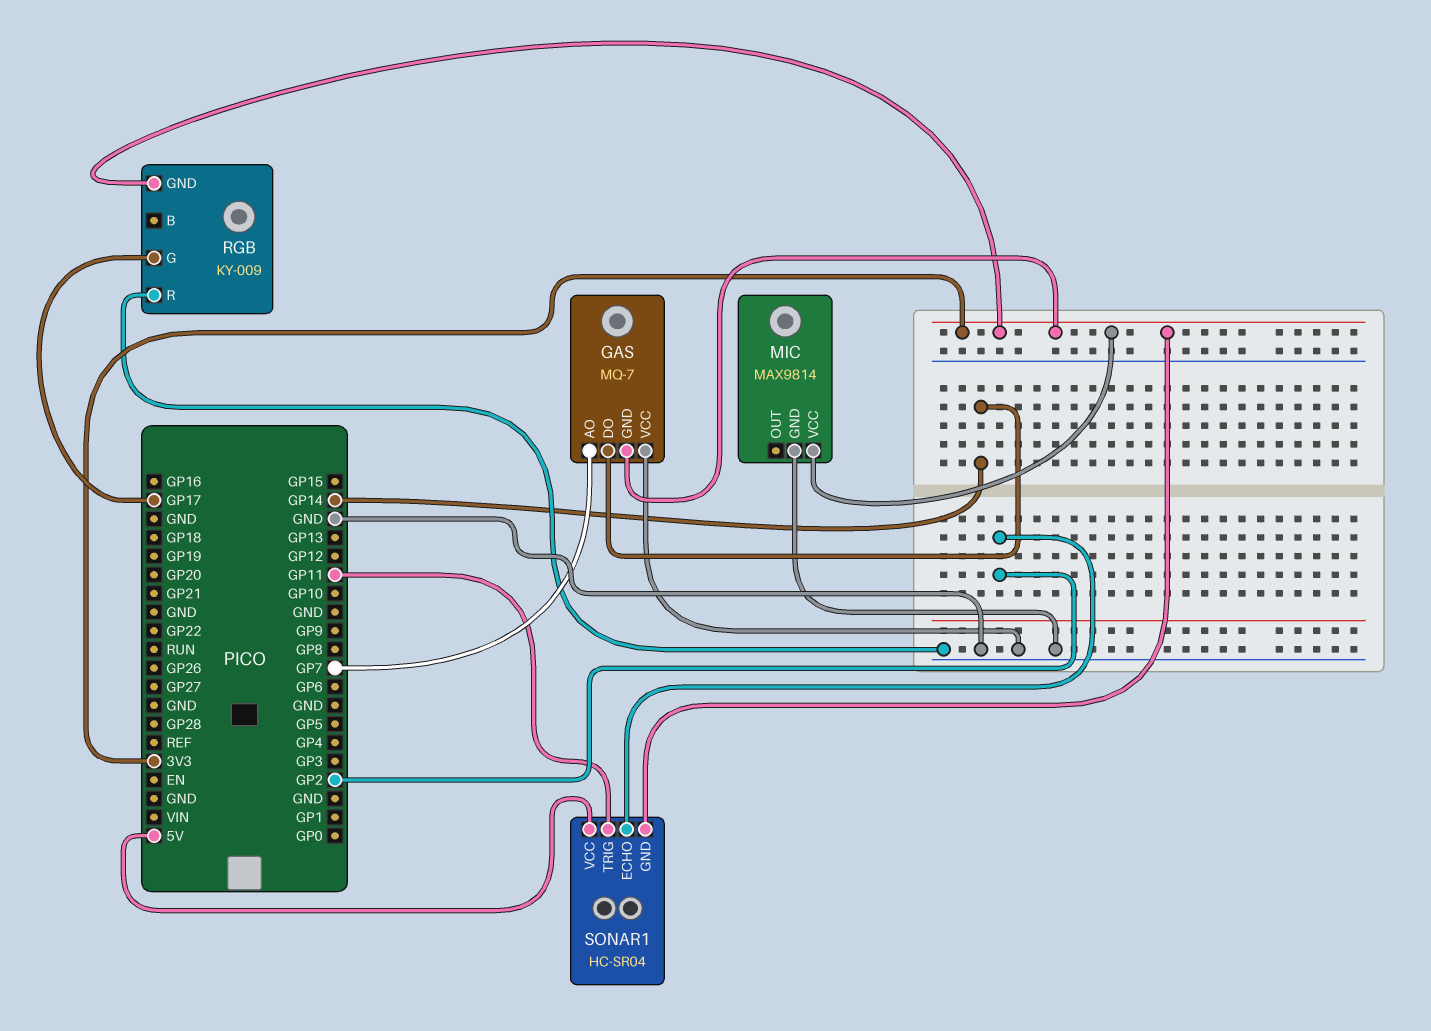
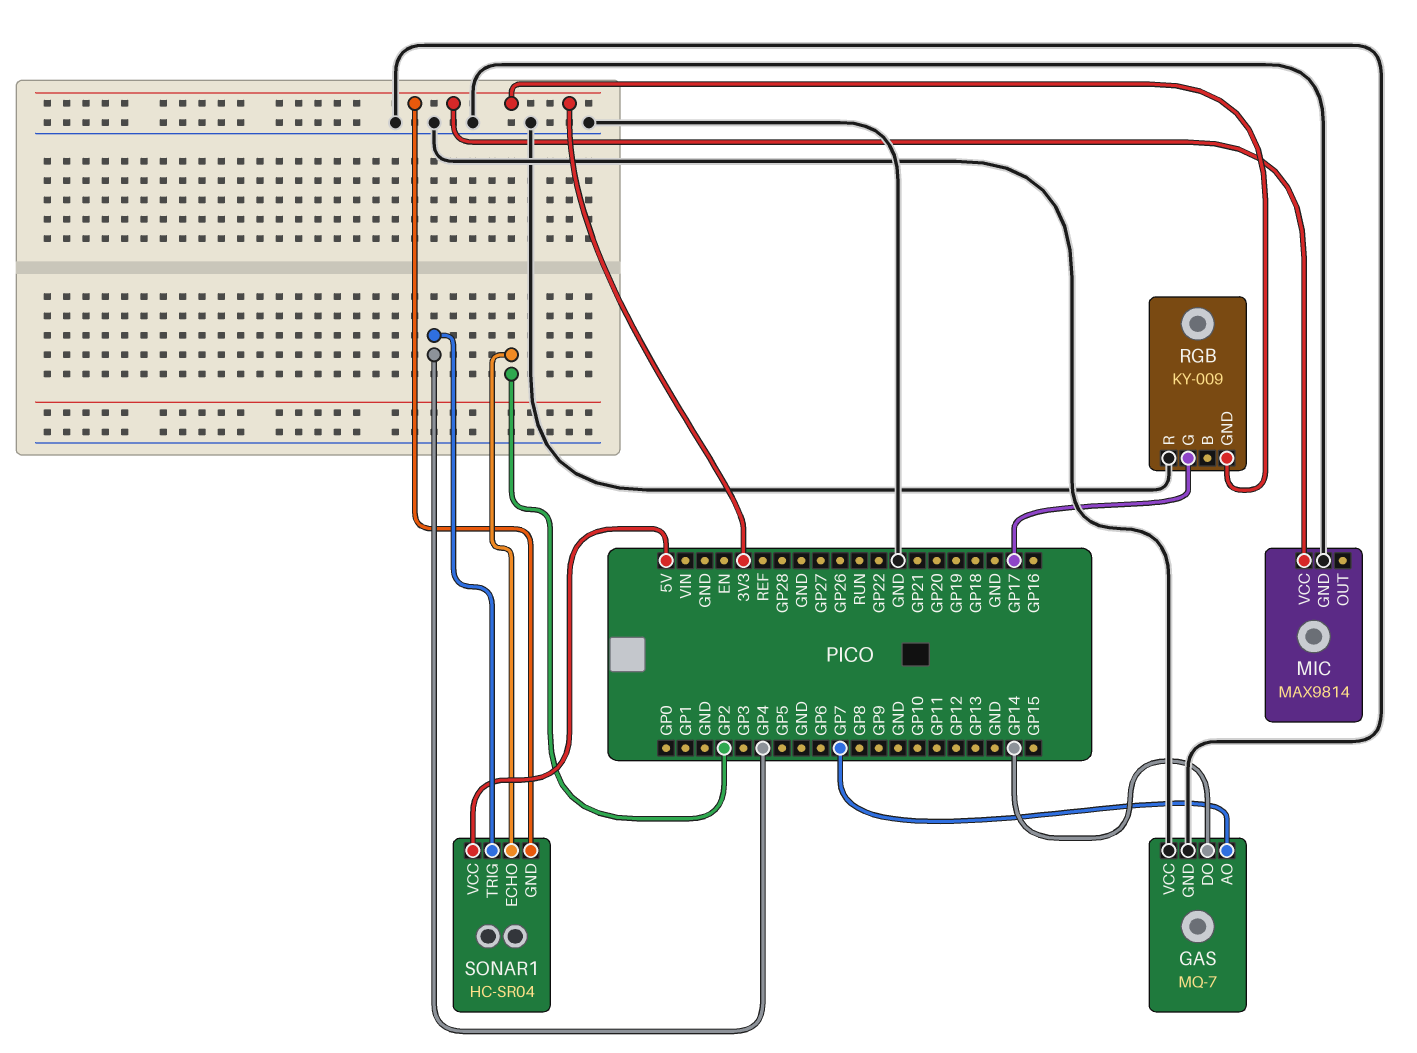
GAS pin GND: 3V3 -> GND
SONAR1 pin TRIG: GP11 -> GP4

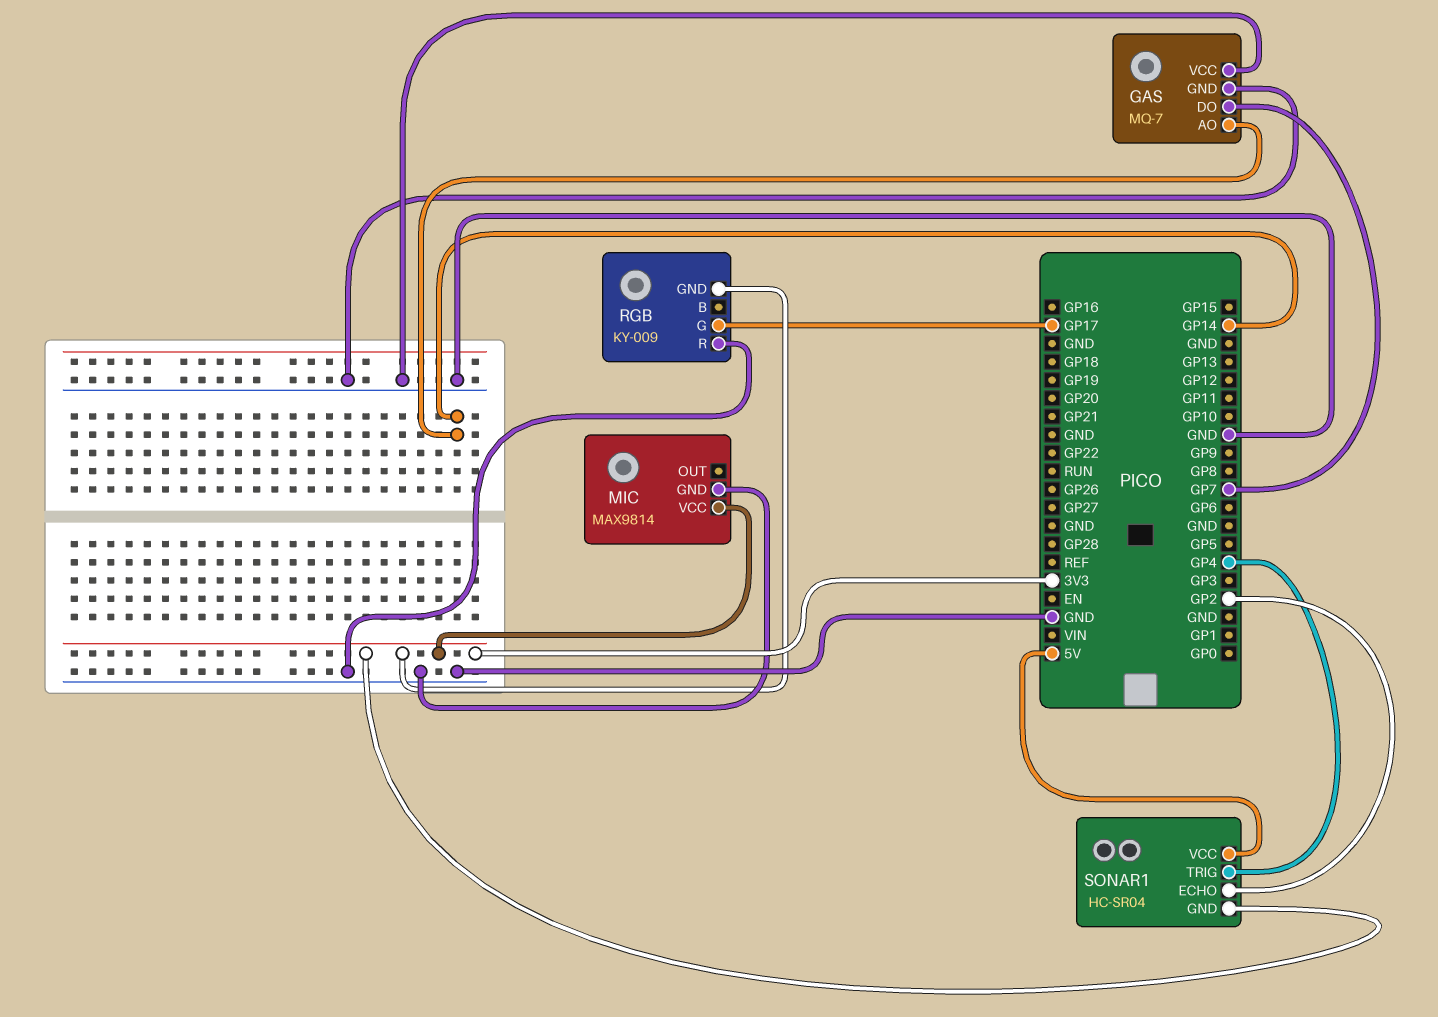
GAS pin AO: GP7 -> GP14
GAS pin DO: GP14 -> GP7

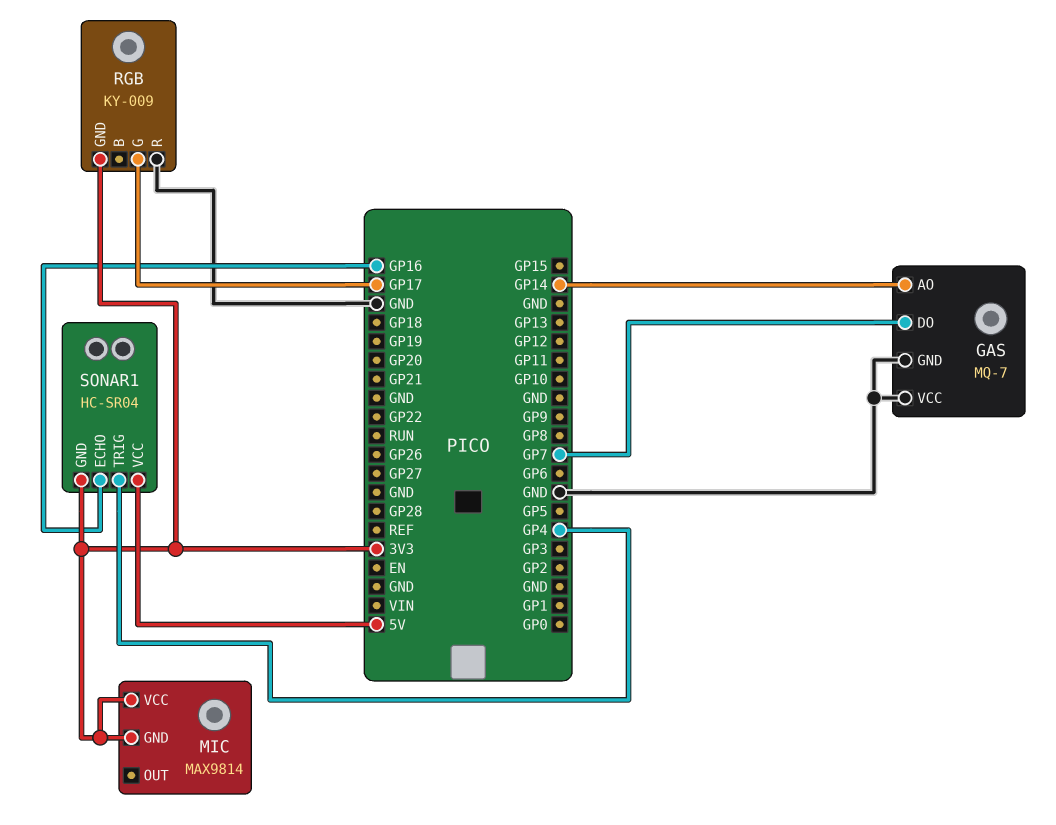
MIC pin GND: GND -> 3V3
SONAR1 pin ECHO: GP2 -> GP16

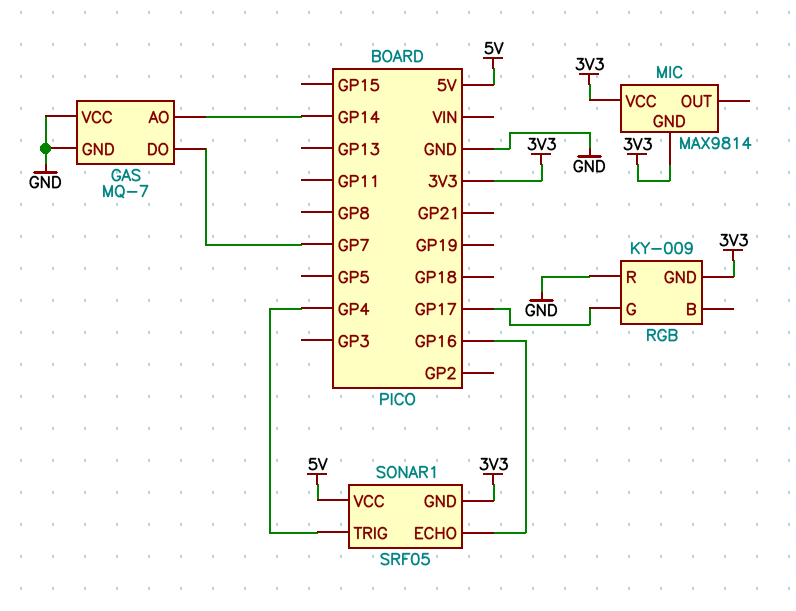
SONAR1: HC-SR04 -> SRF05

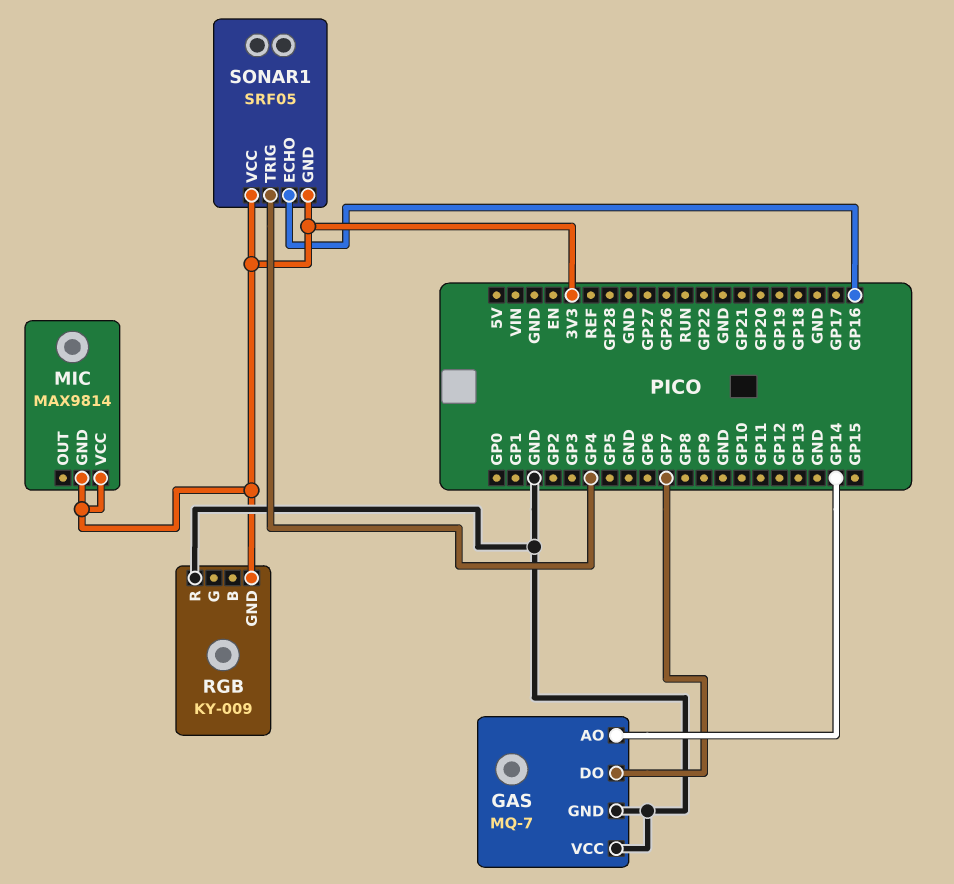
RGB pin G: GP17 -> none
SONAR1 pin VCC: 5V -> 3V3

